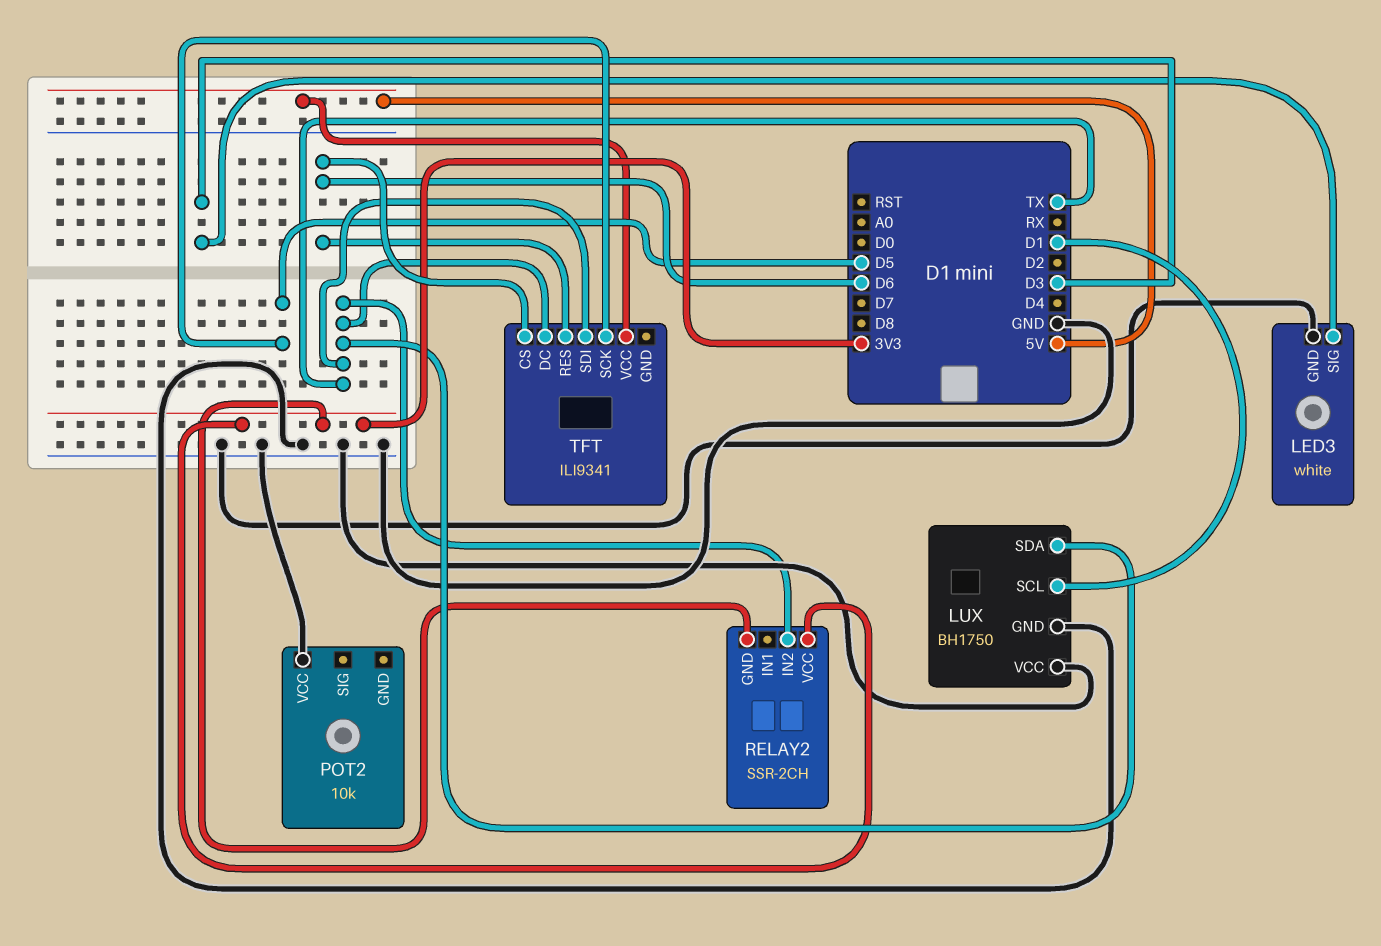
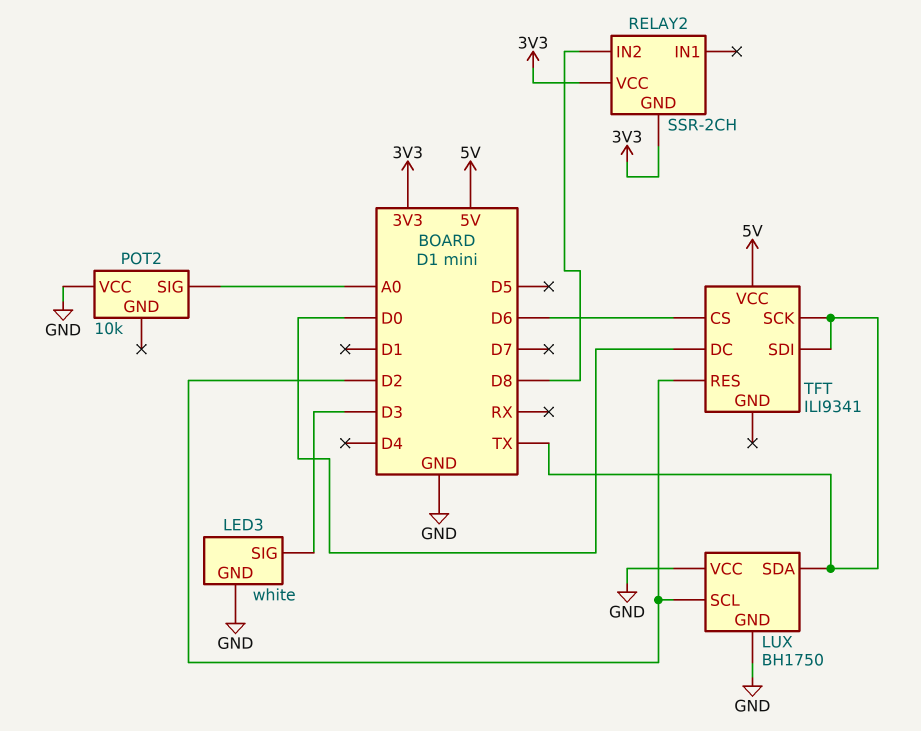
LUX pin SCL: D1 -> D2
POT2 pin SIG: none -> A0
RELAY2 pin IN2: TX -> D8
TFT pin DC: TX -> D0
TFT pin RES: D6 -> D2
TFT pin SCK: D5 -> TX

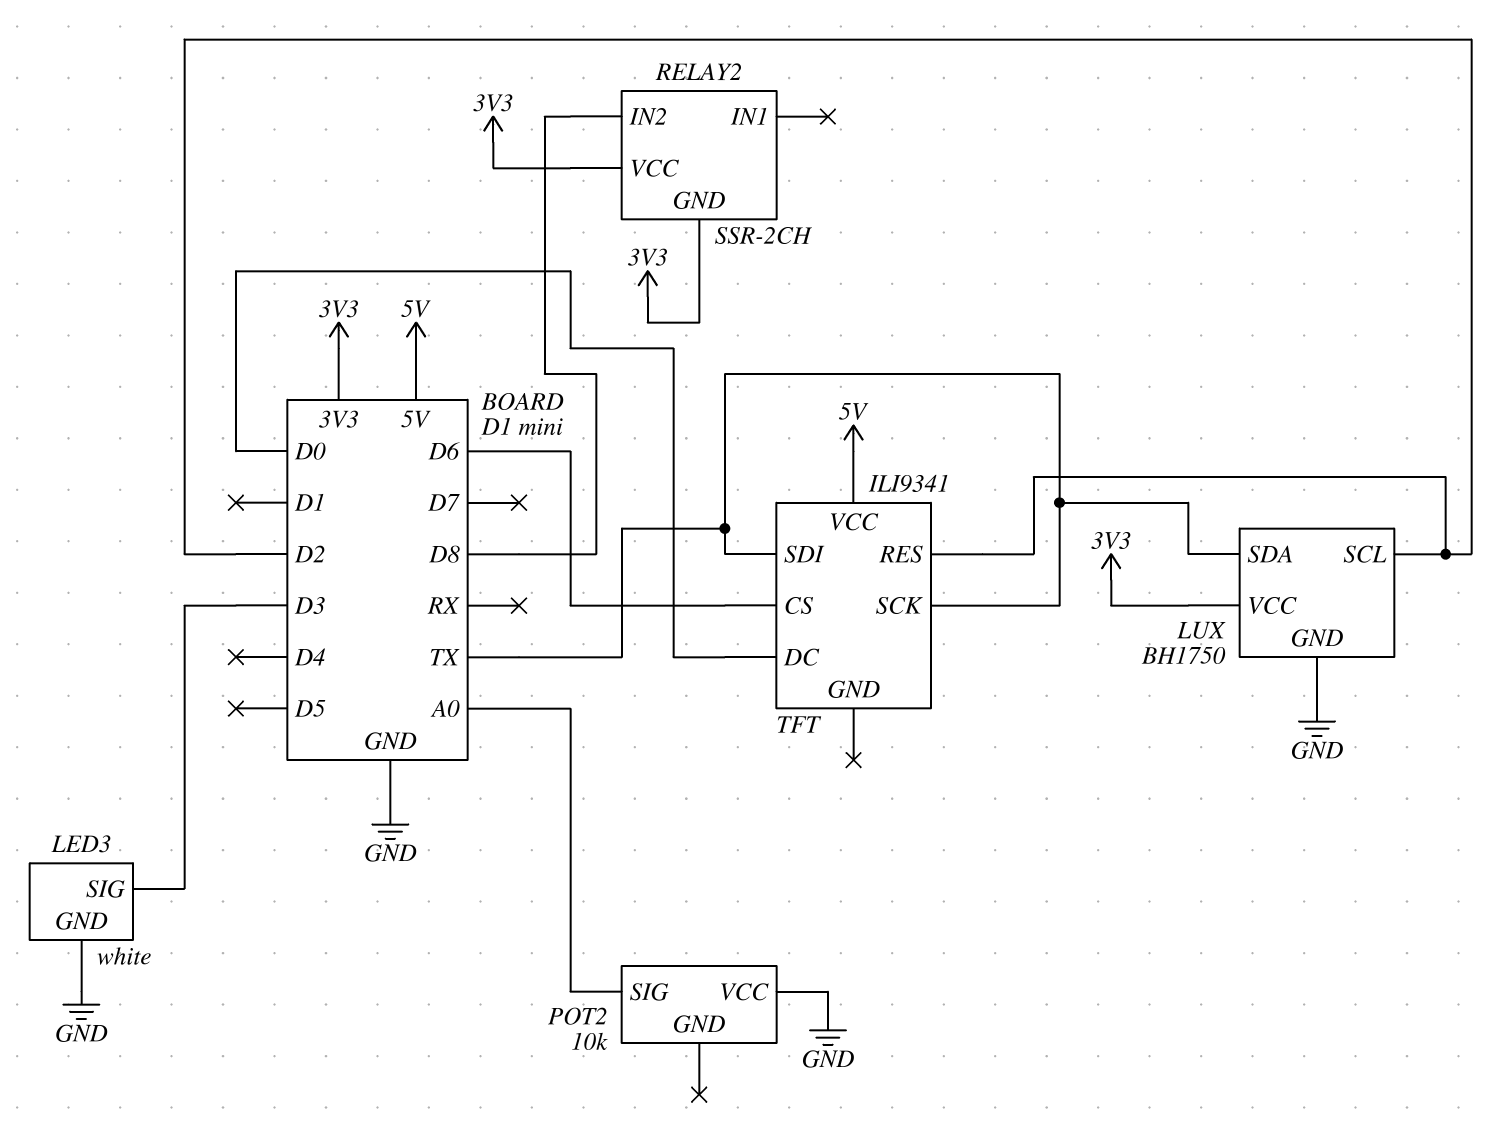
LUX pin VCC: GND -> 3V3

